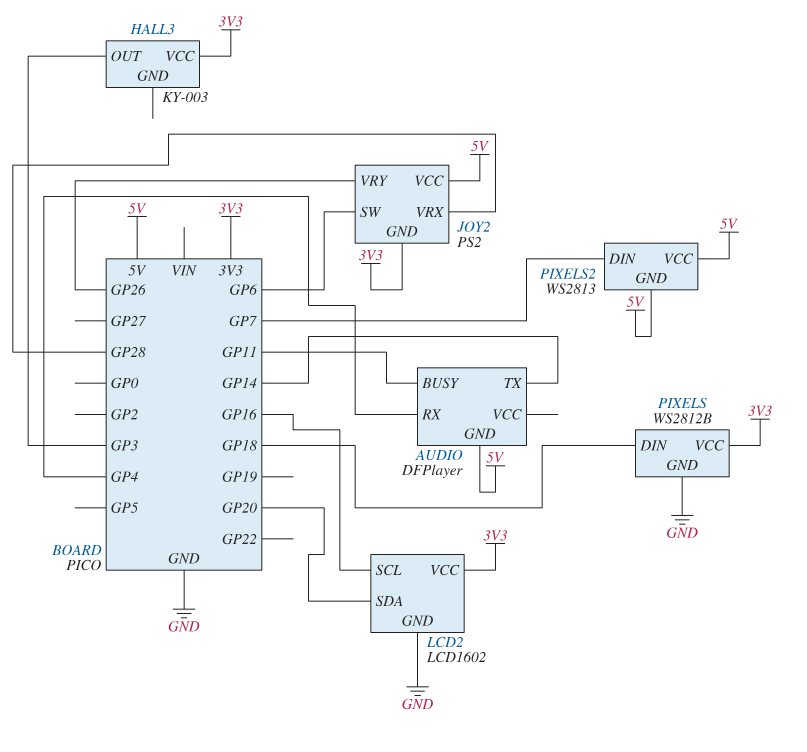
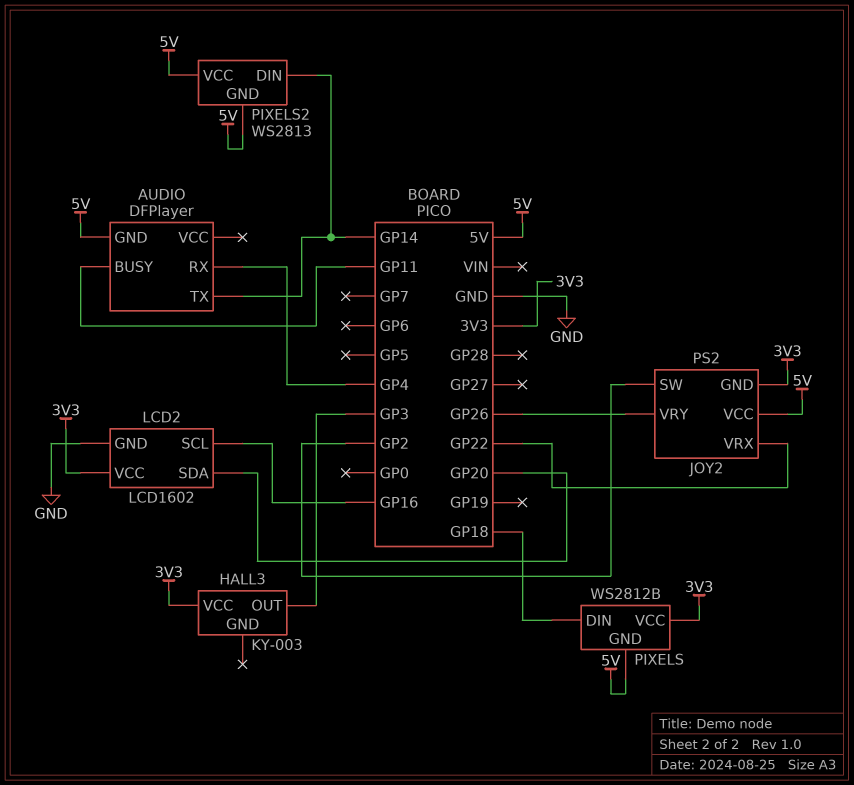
JOY2 pin SW: GP6 -> GP2
JOY2 pin VRX: GP28 -> GP22
PIXELS pin GND: GND -> 5V
PIXELS2 pin DIN: GP7 -> GP14

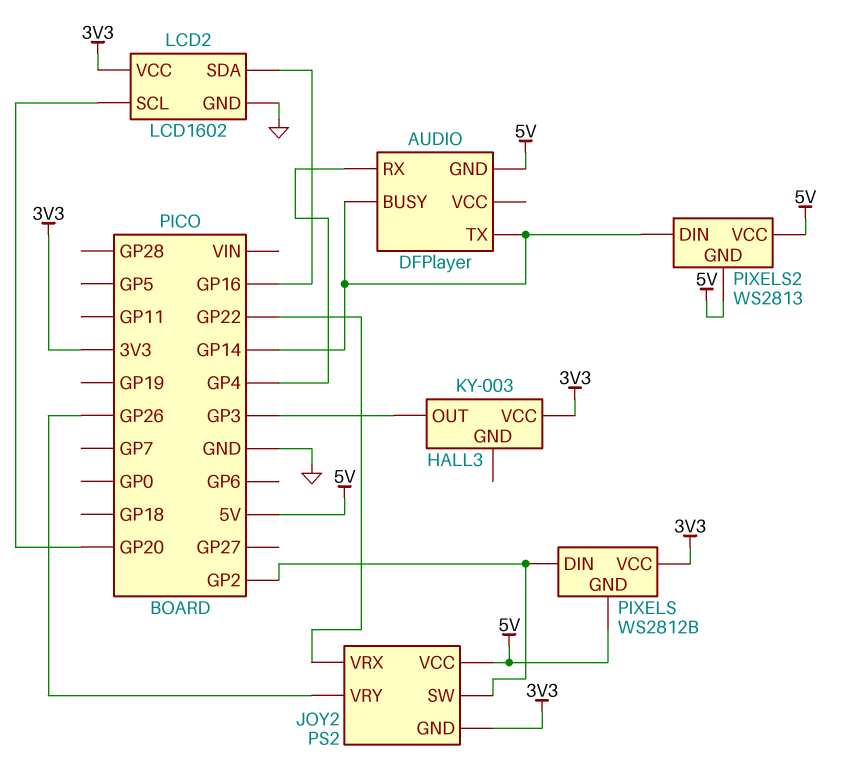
AUDIO pin BUSY: GP11 -> GP14
LCD2 pin SCL: GP16 -> GP20
LCD2 pin SDA: GP20 -> GP16
PIXELS pin DIN: GP18 -> GP2

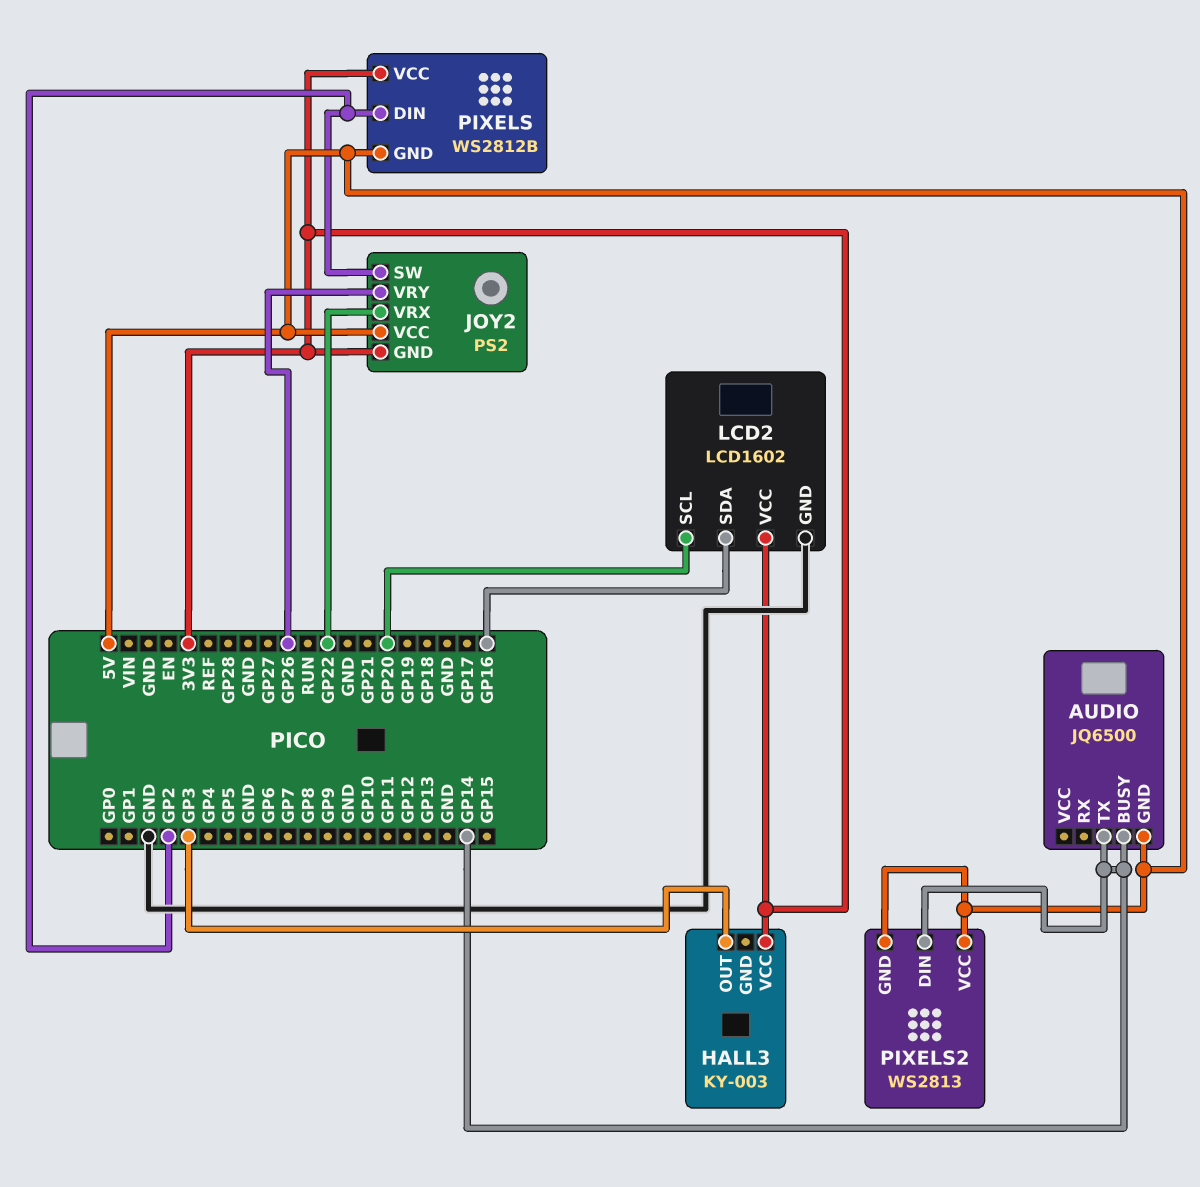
AUDIO: DFPlayer -> JQ6500
AUDIO pin RX: GP4 -> none

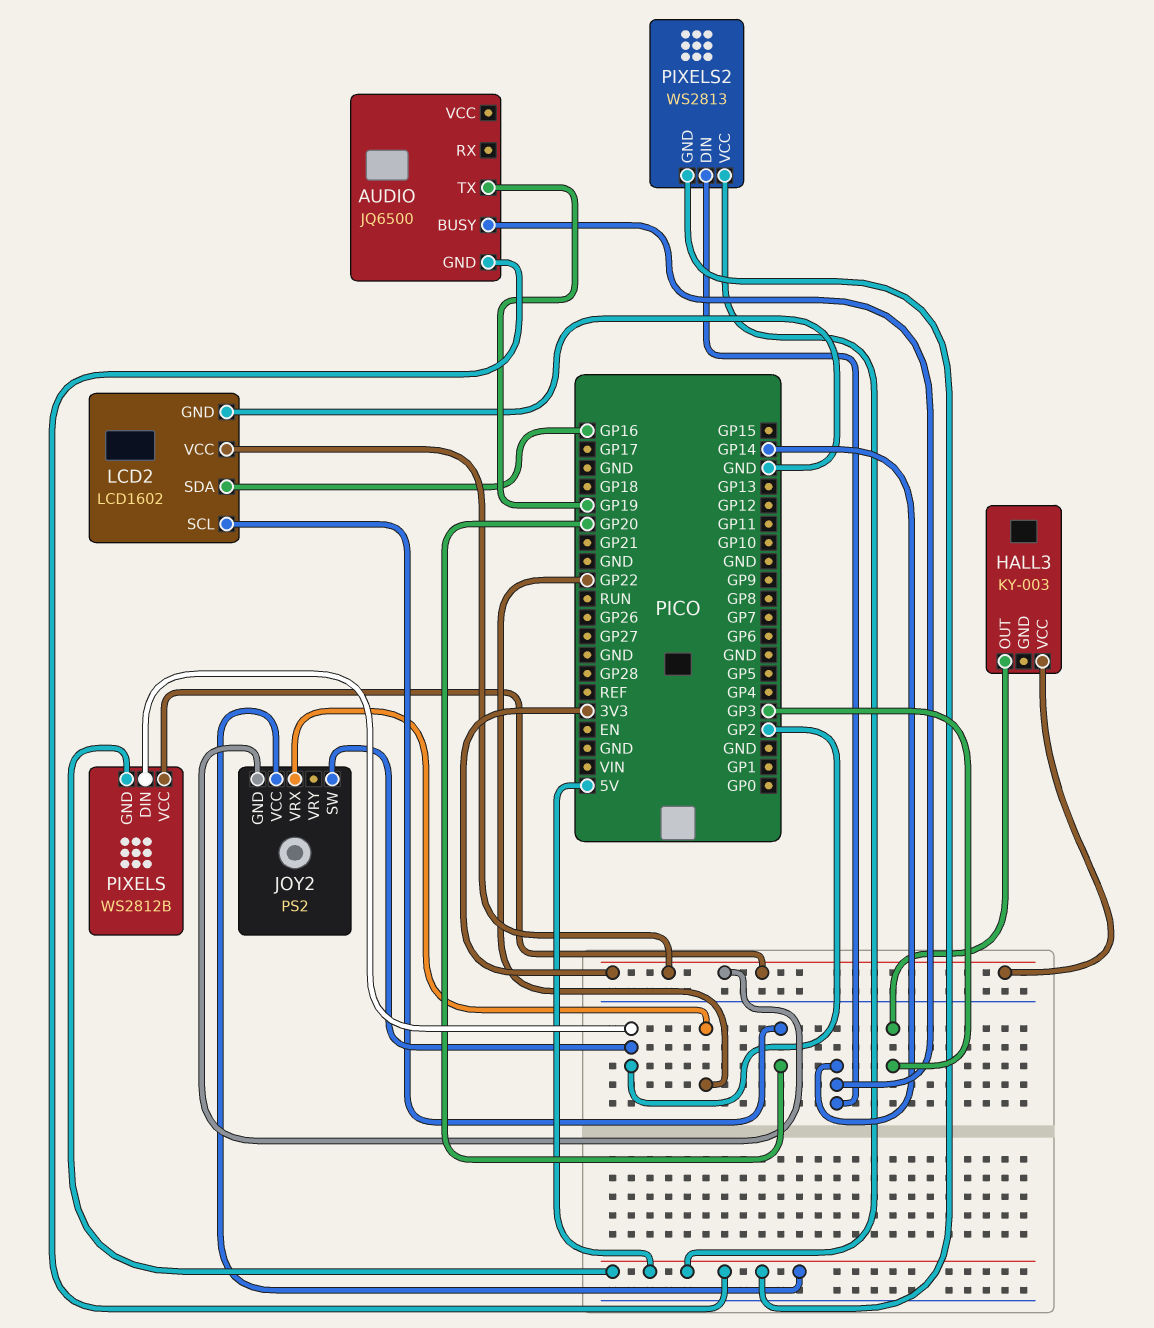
AUDIO pin TX: GP14 -> GP19
JOY2 pin VRY: GP26 -> none

